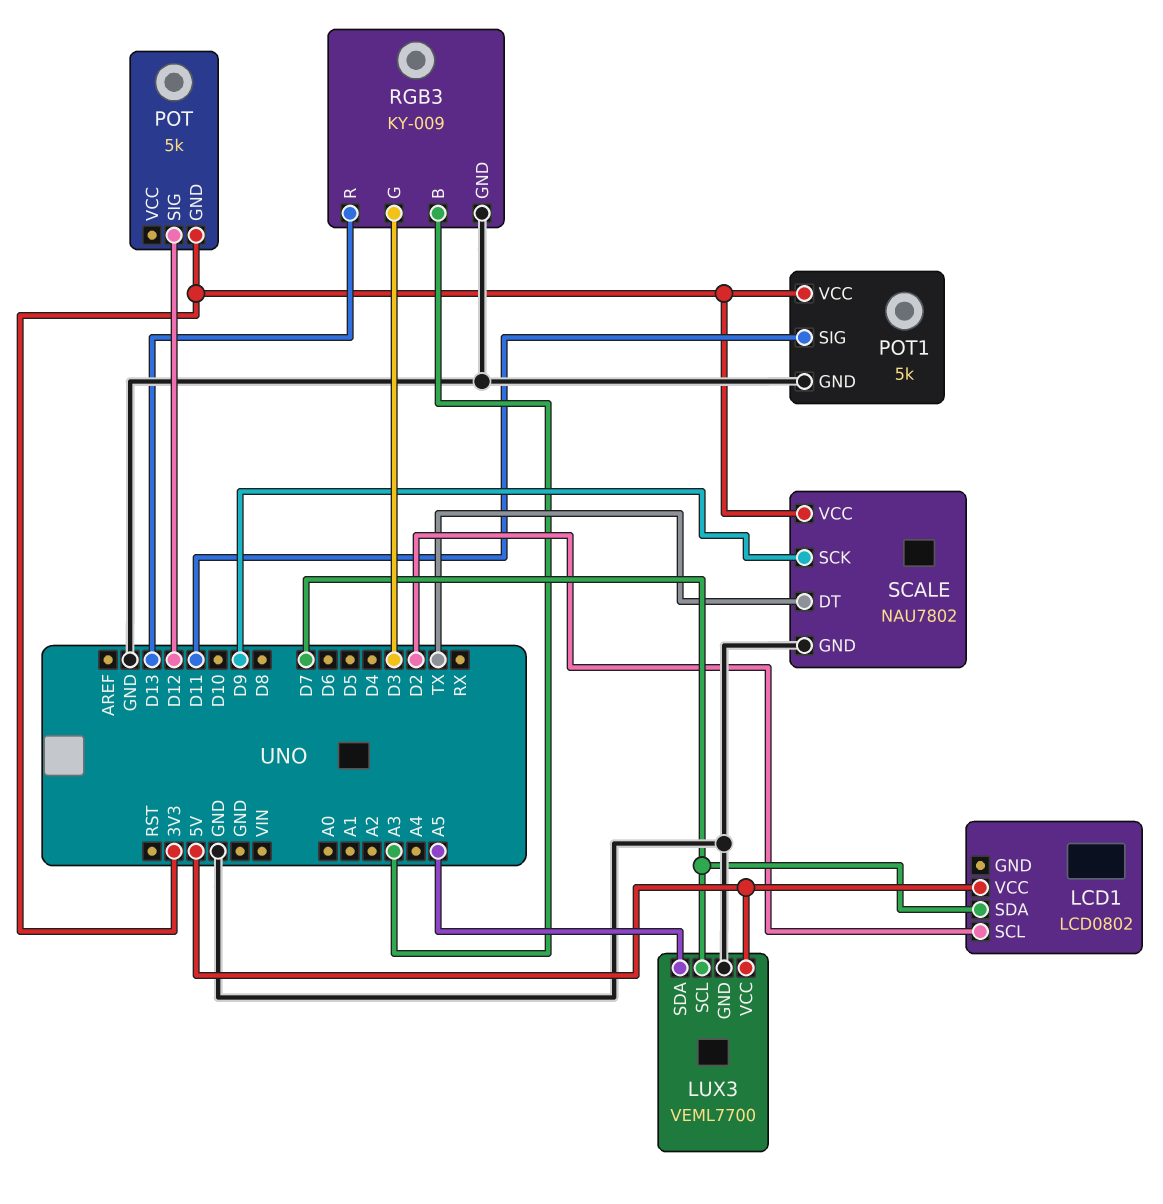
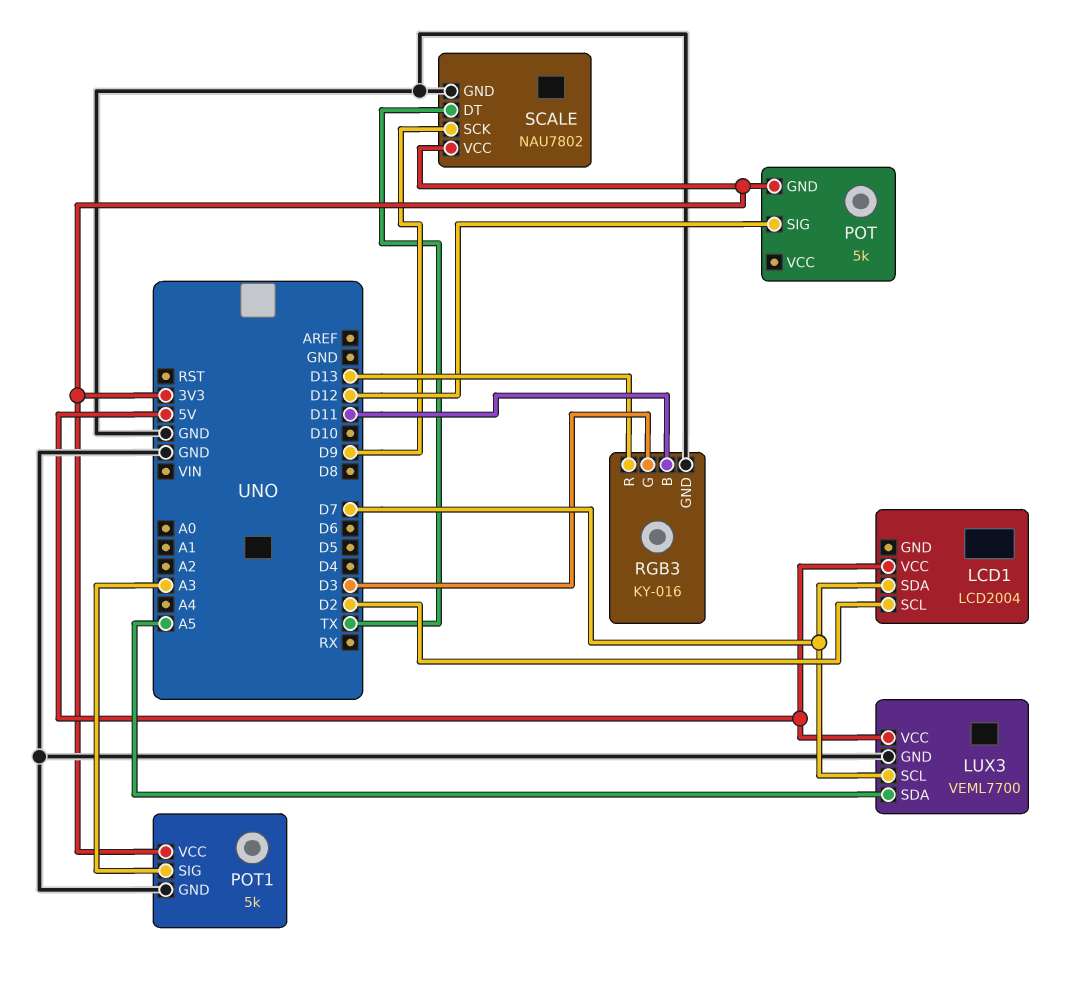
LCD1: LCD0802 -> LCD2004
POT1 pin SIG: D11 -> A3
RGB3: KY-009 -> KY-016
RGB3 pin B: A3 -> D11

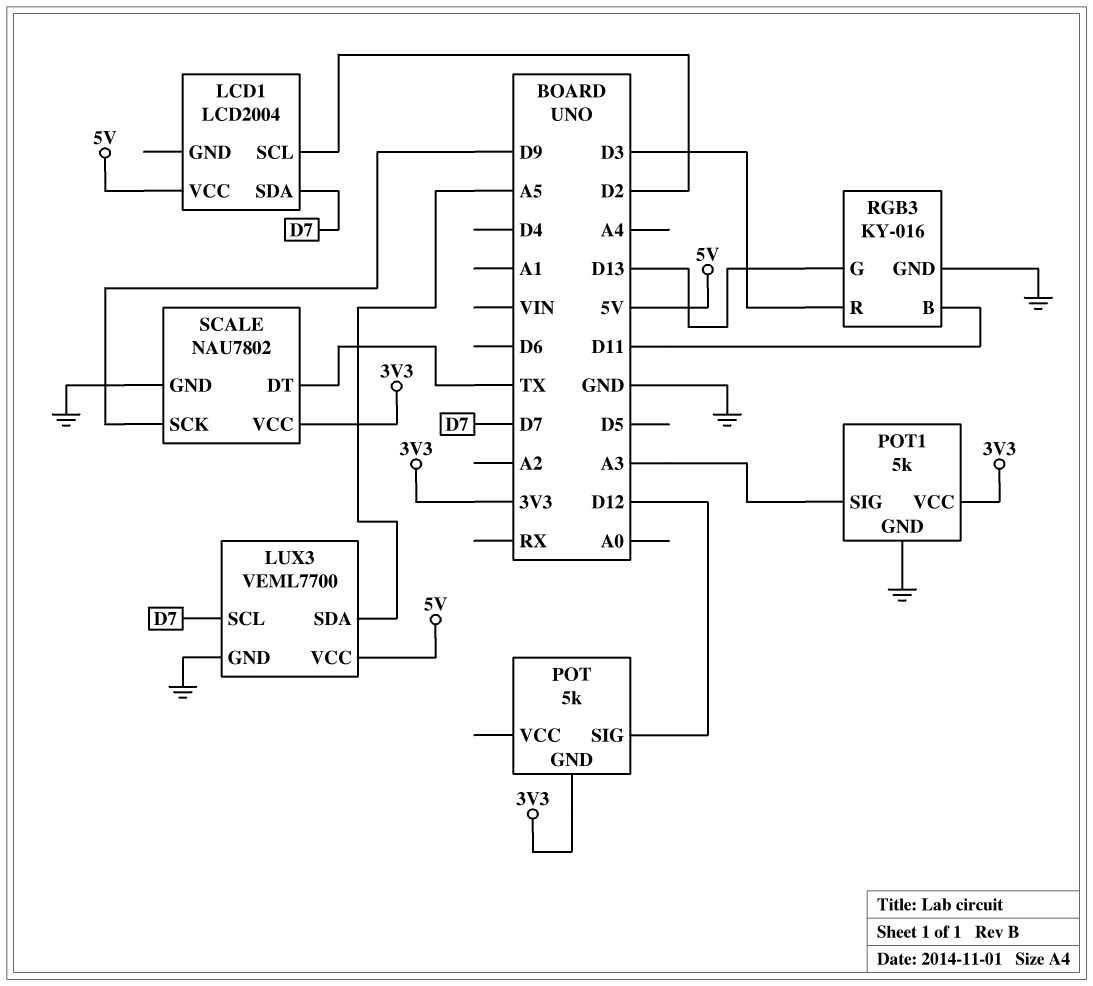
RGB3 pin G: D3 -> D13
RGB3 pin R: D13 -> D3

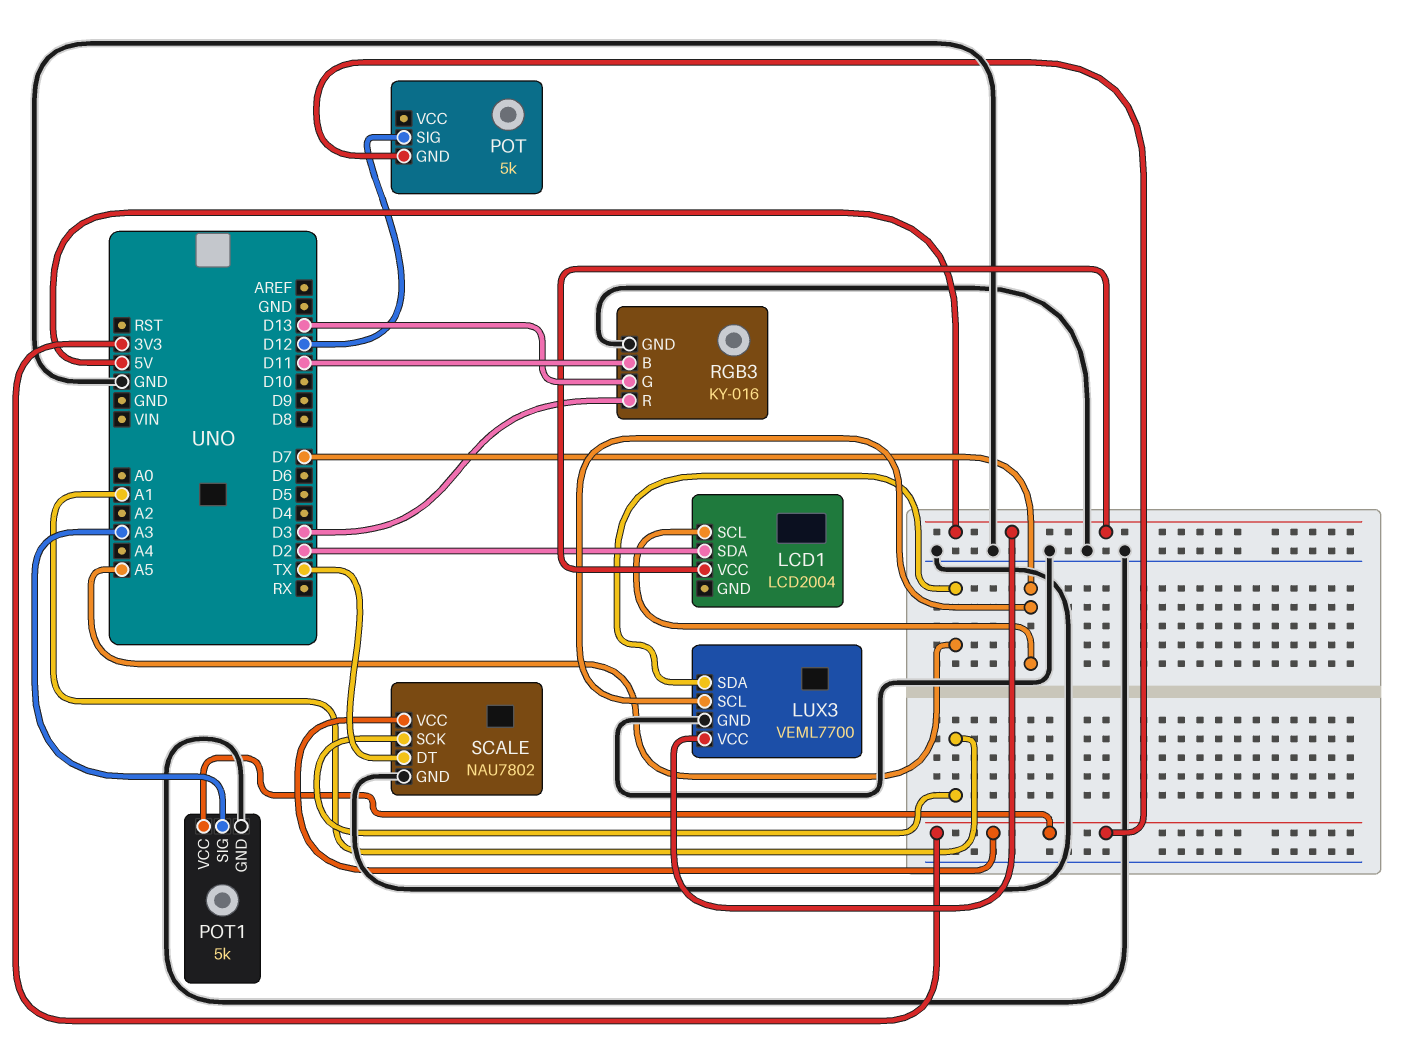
LCD1 pin SCL: D2 -> D7
LCD1 pin SDA: D7 -> D2
SCALE pin SCK: D9 -> A1

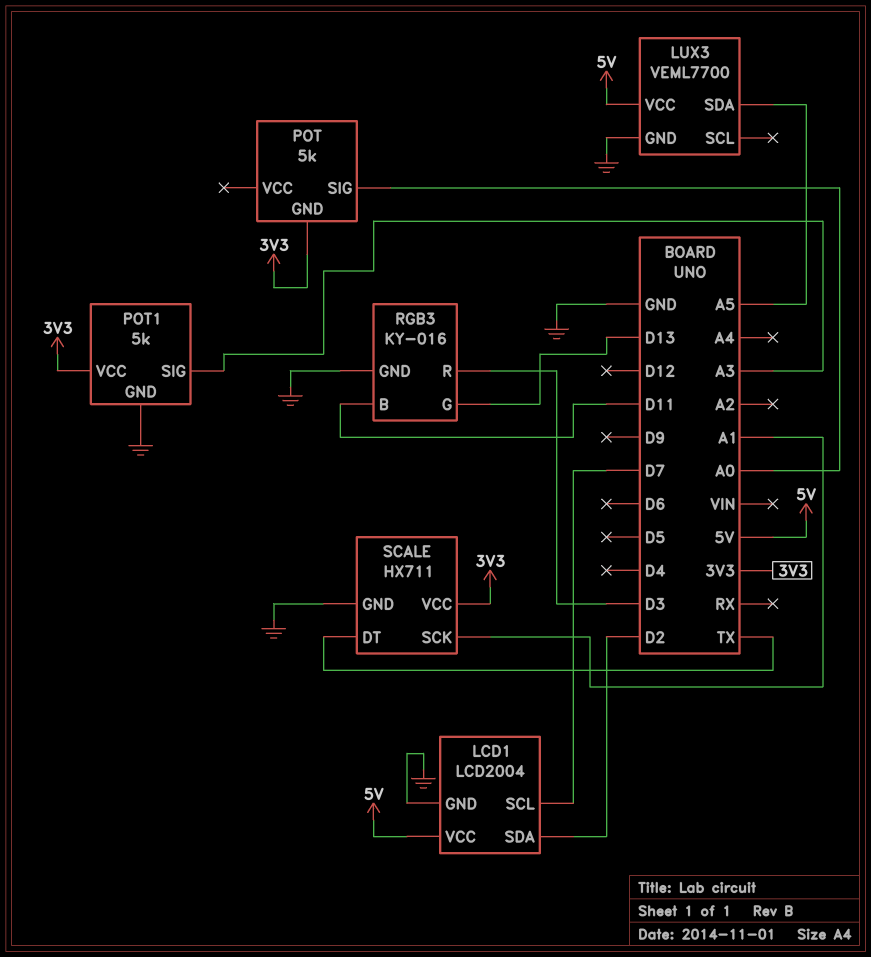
LCD1 pin GND: none -> GND
LUX3 pin SCL: D7 -> none
POT pin SIG: D12 -> A0
SCALE: NAU7802 -> HX711

